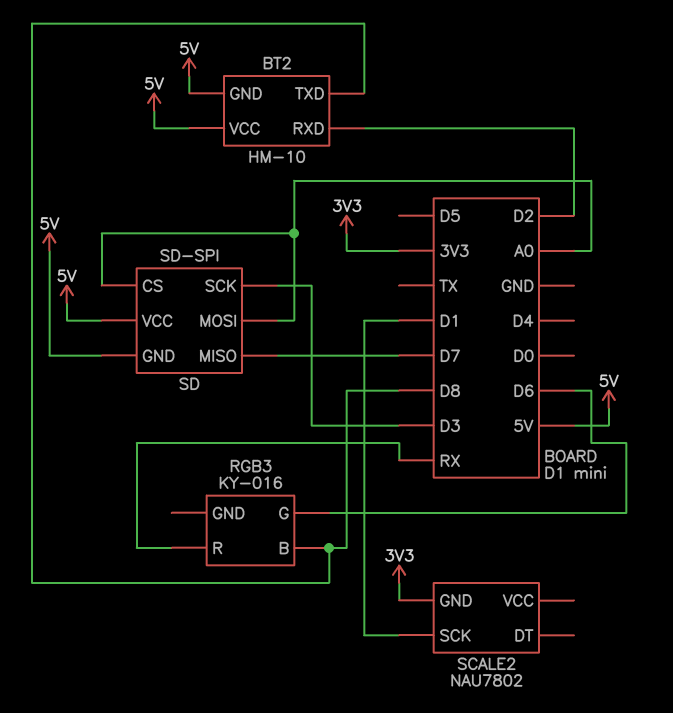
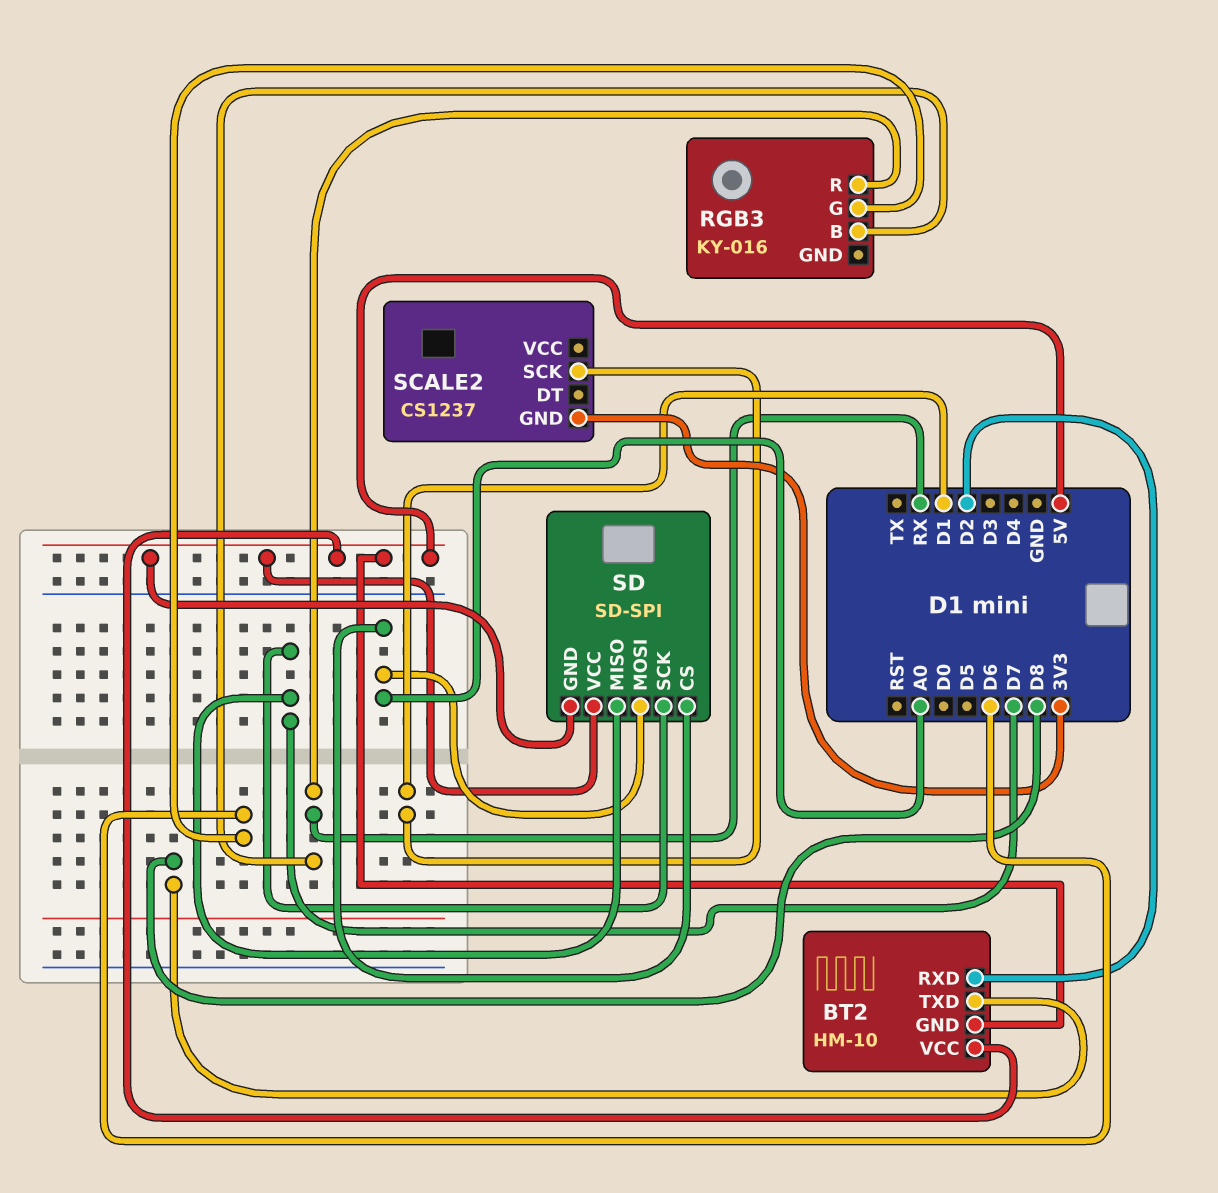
RGB3 pin B: D8 -> RX
SCALE2: NAU7802 -> CS1237
SD pin SCK: D3 -> D7

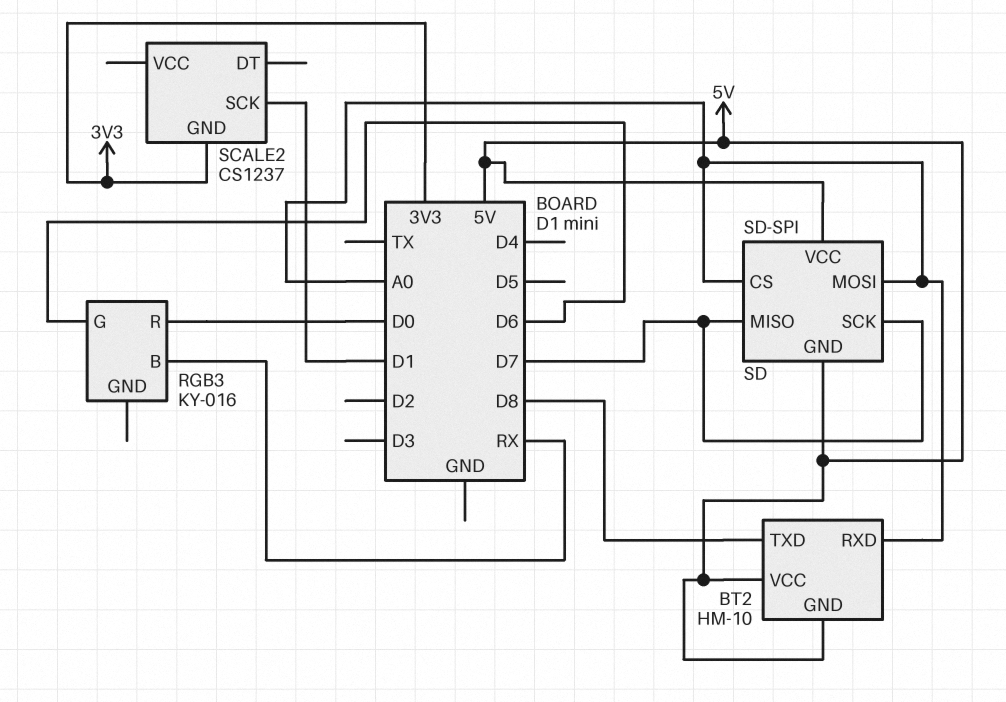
BT2 pin RXD: D2 -> A0
RGB3 pin R: RX -> D0

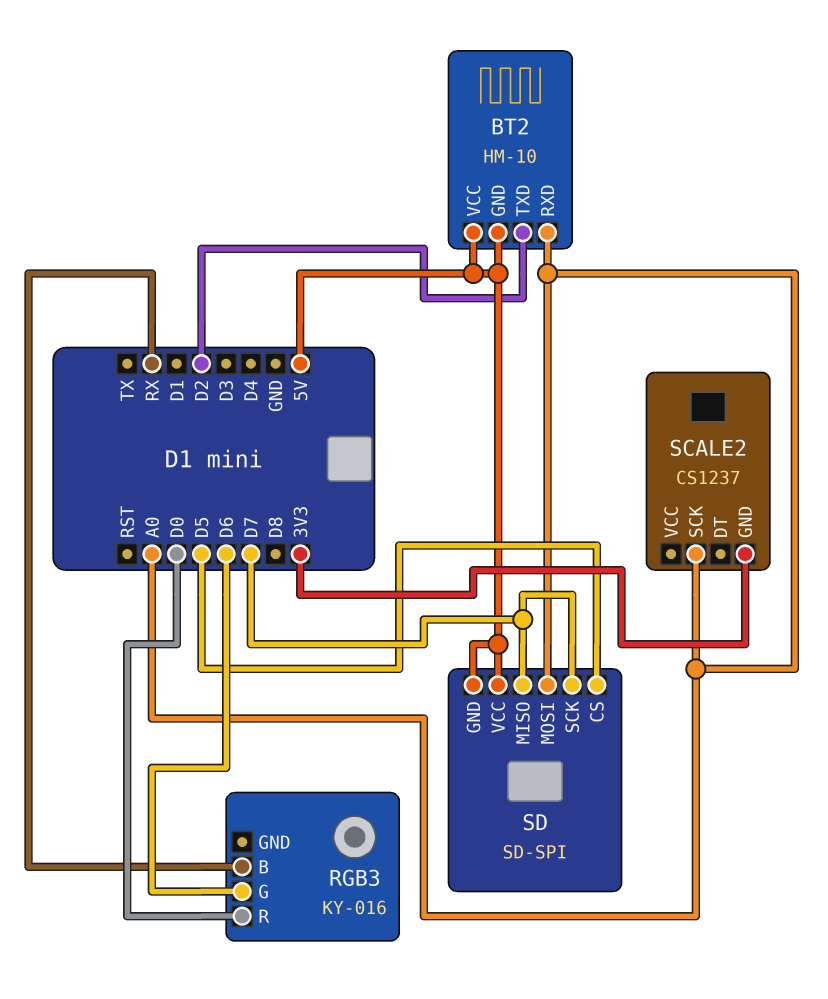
BT2 pin TXD: D8 -> D2
SCALE2 pin SCK: D1 -> A0
SD pin CS: A0 -> D5

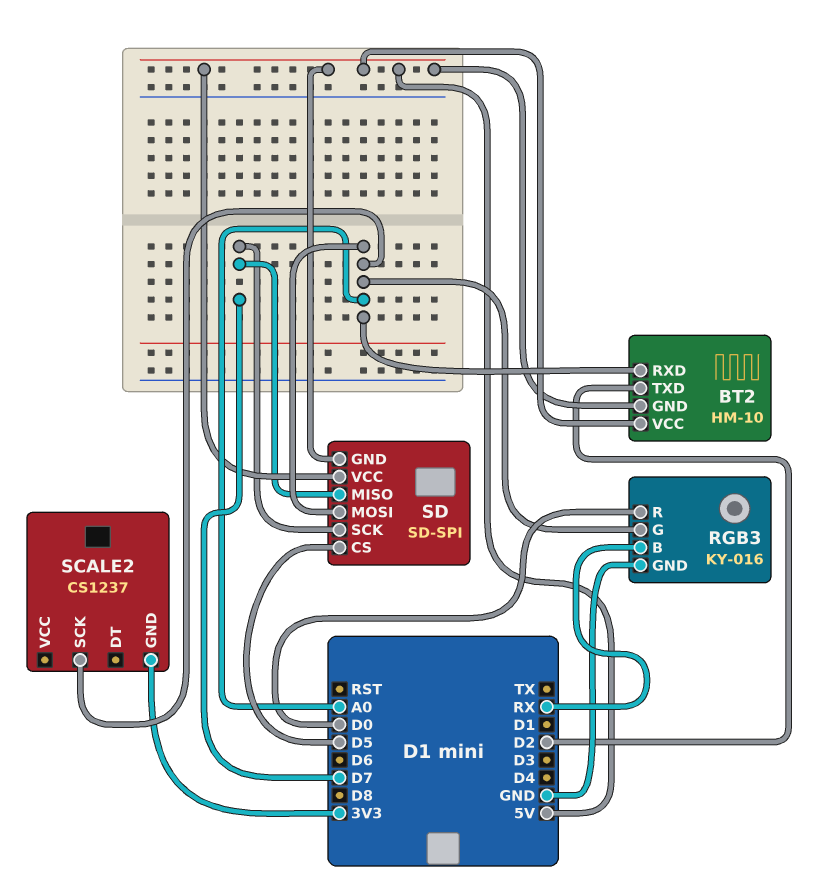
RGB3 pin G: D6 -> A0
RGB3 pin GND: none -> GND

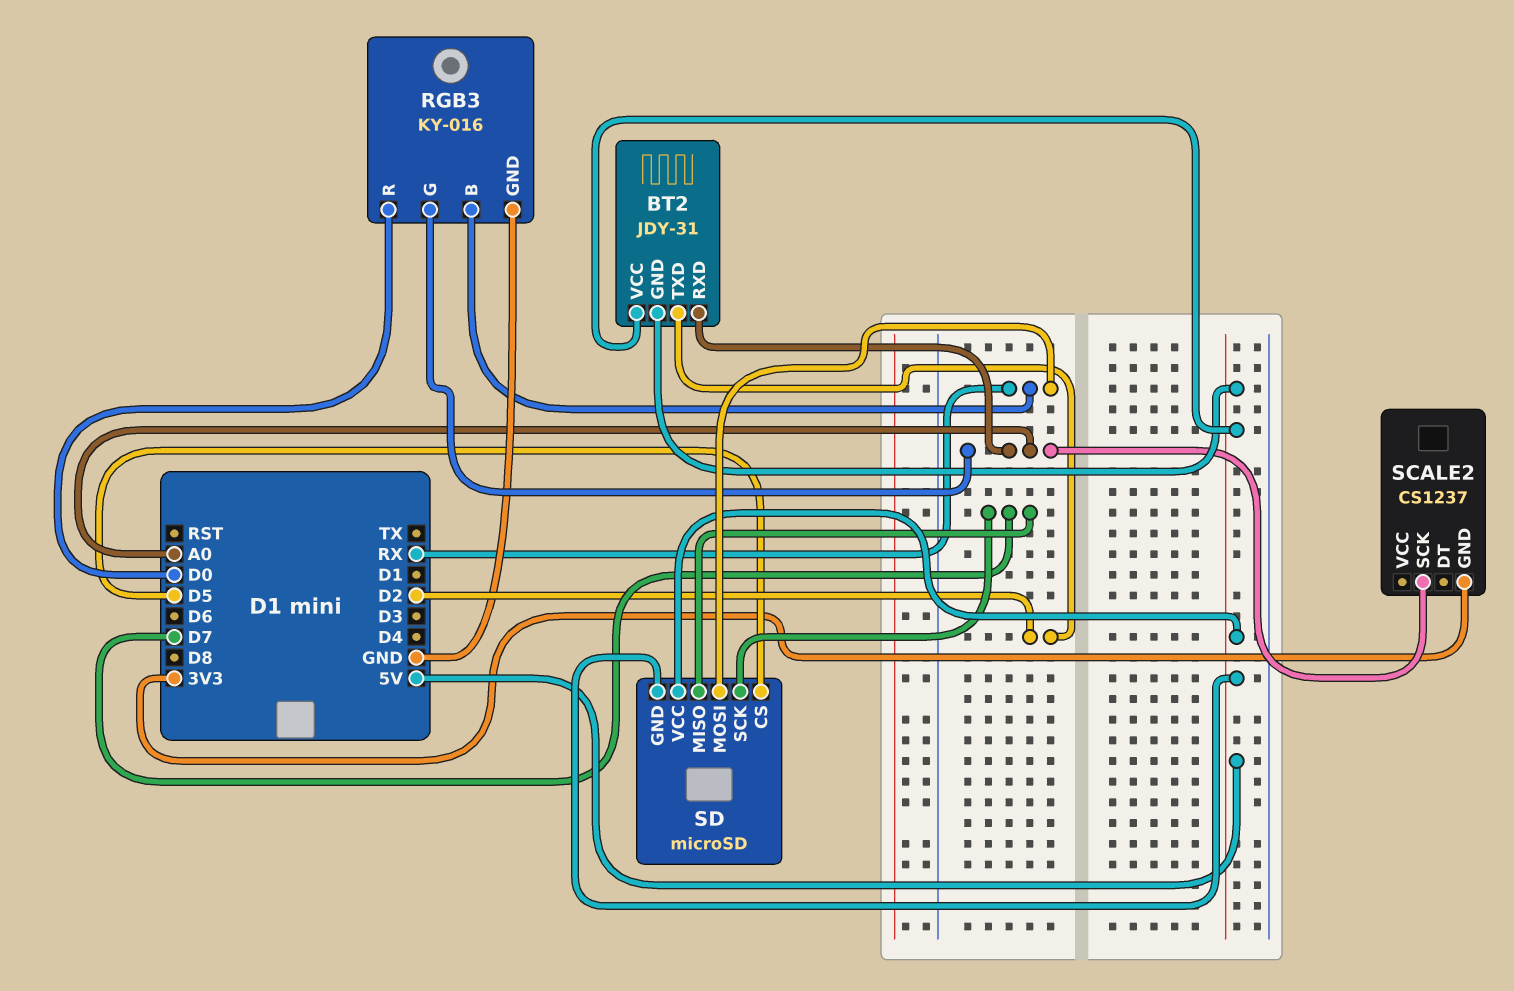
BT2: HM-10 -> JDY-31
SD: SD-SPI -> microSD
SD pin MOSI: A0 -> RX

